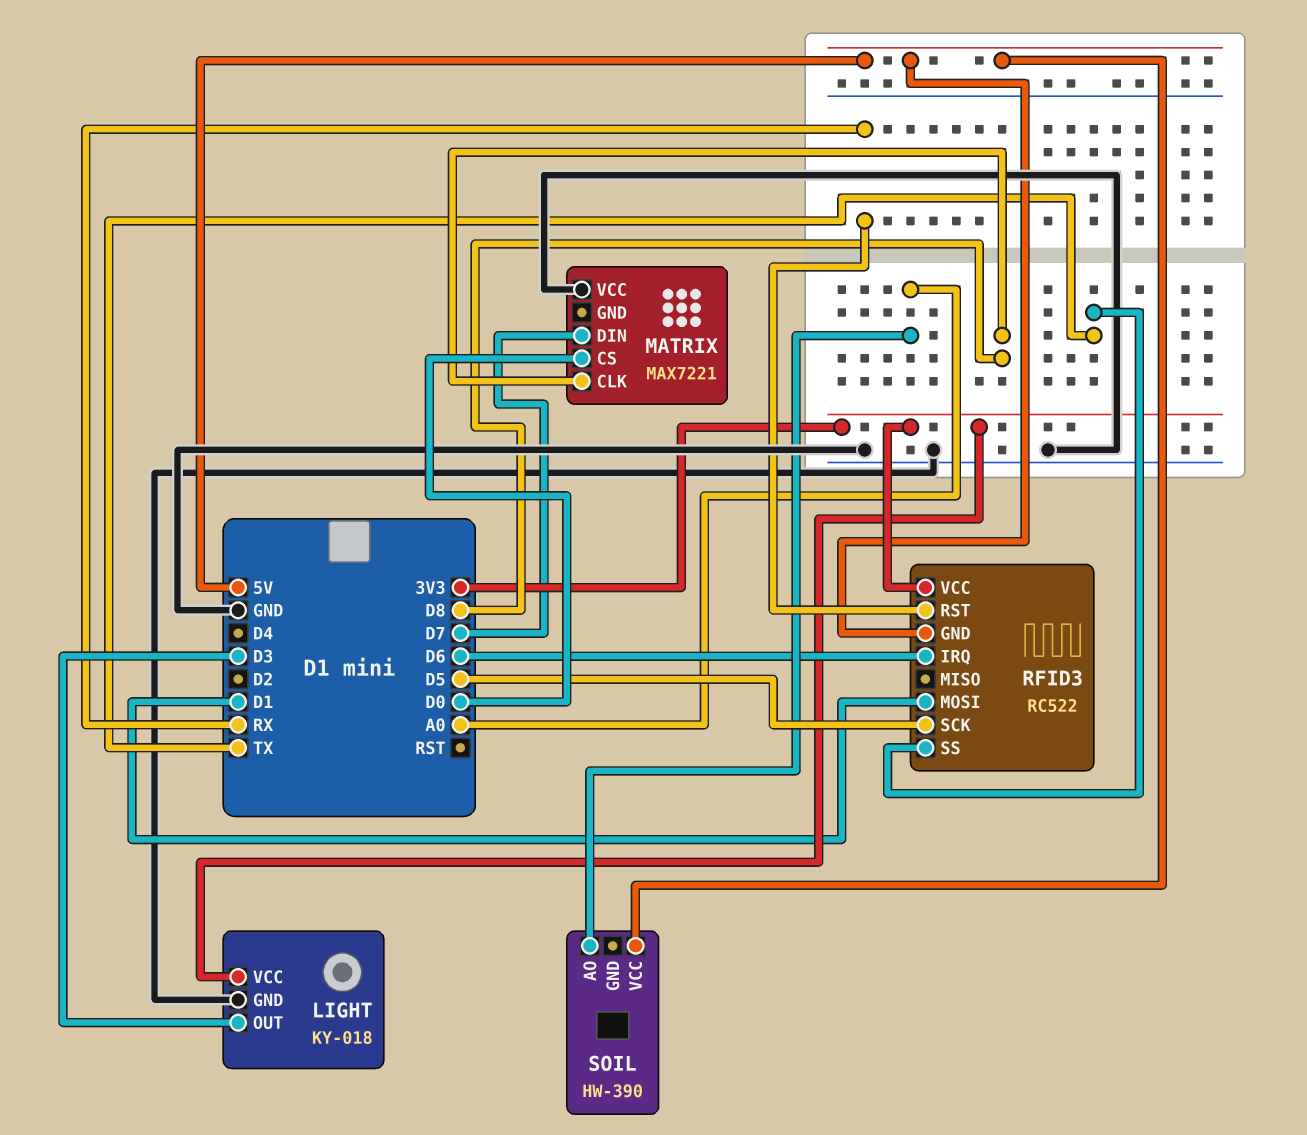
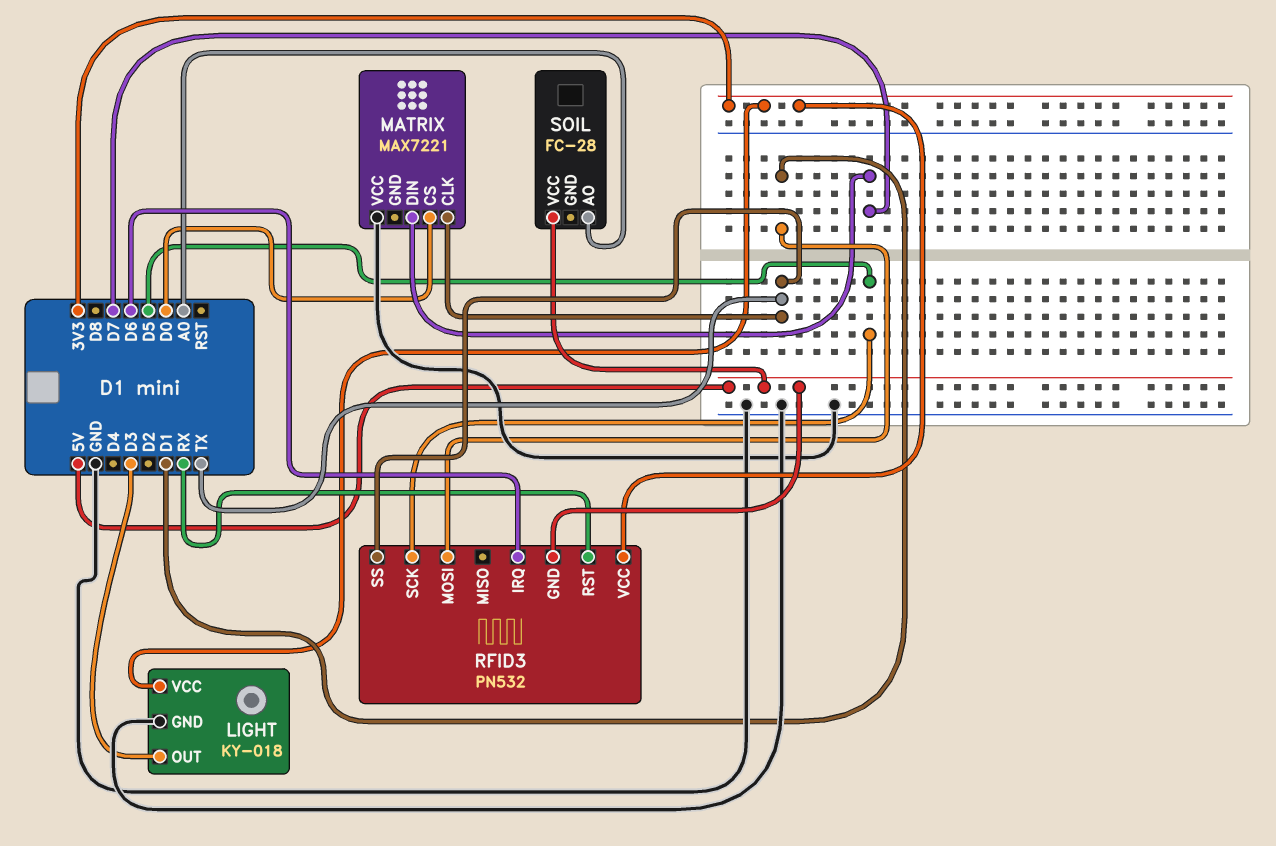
MATRIX pin CLK: D8 -> TX
RFID3: RC522 -> PN532
SOIL: HW-390 -> FC-28

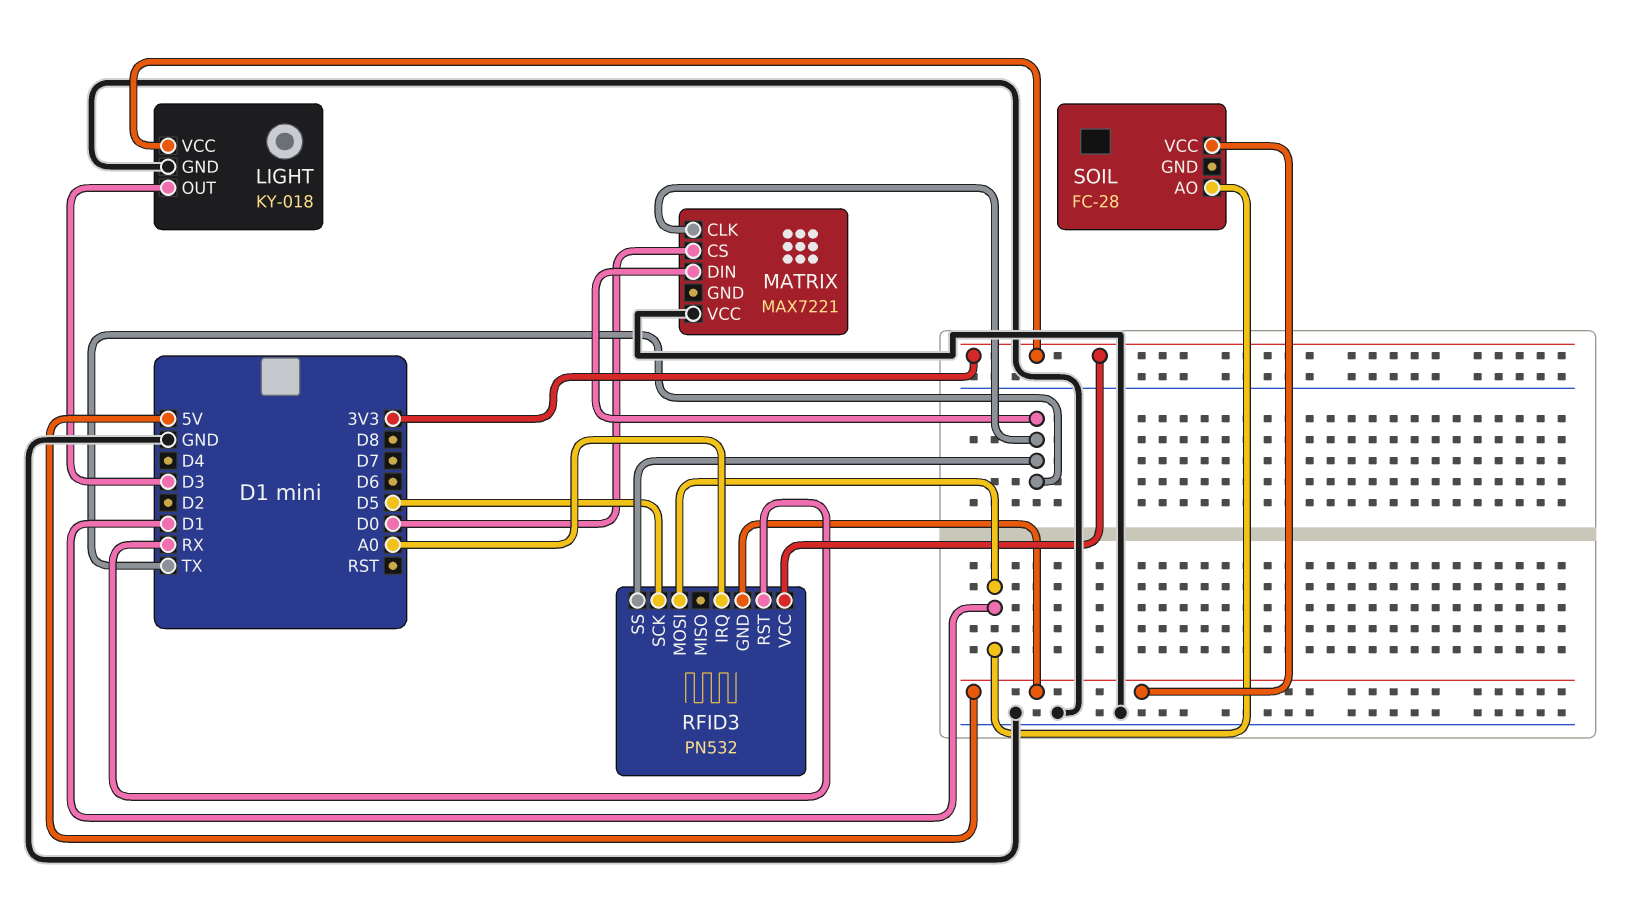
MATRIX pin DIN: D7 -> TX
RFID3 pin IRQ: D6 -> A0
SOIL pin AO: A0 -> D1

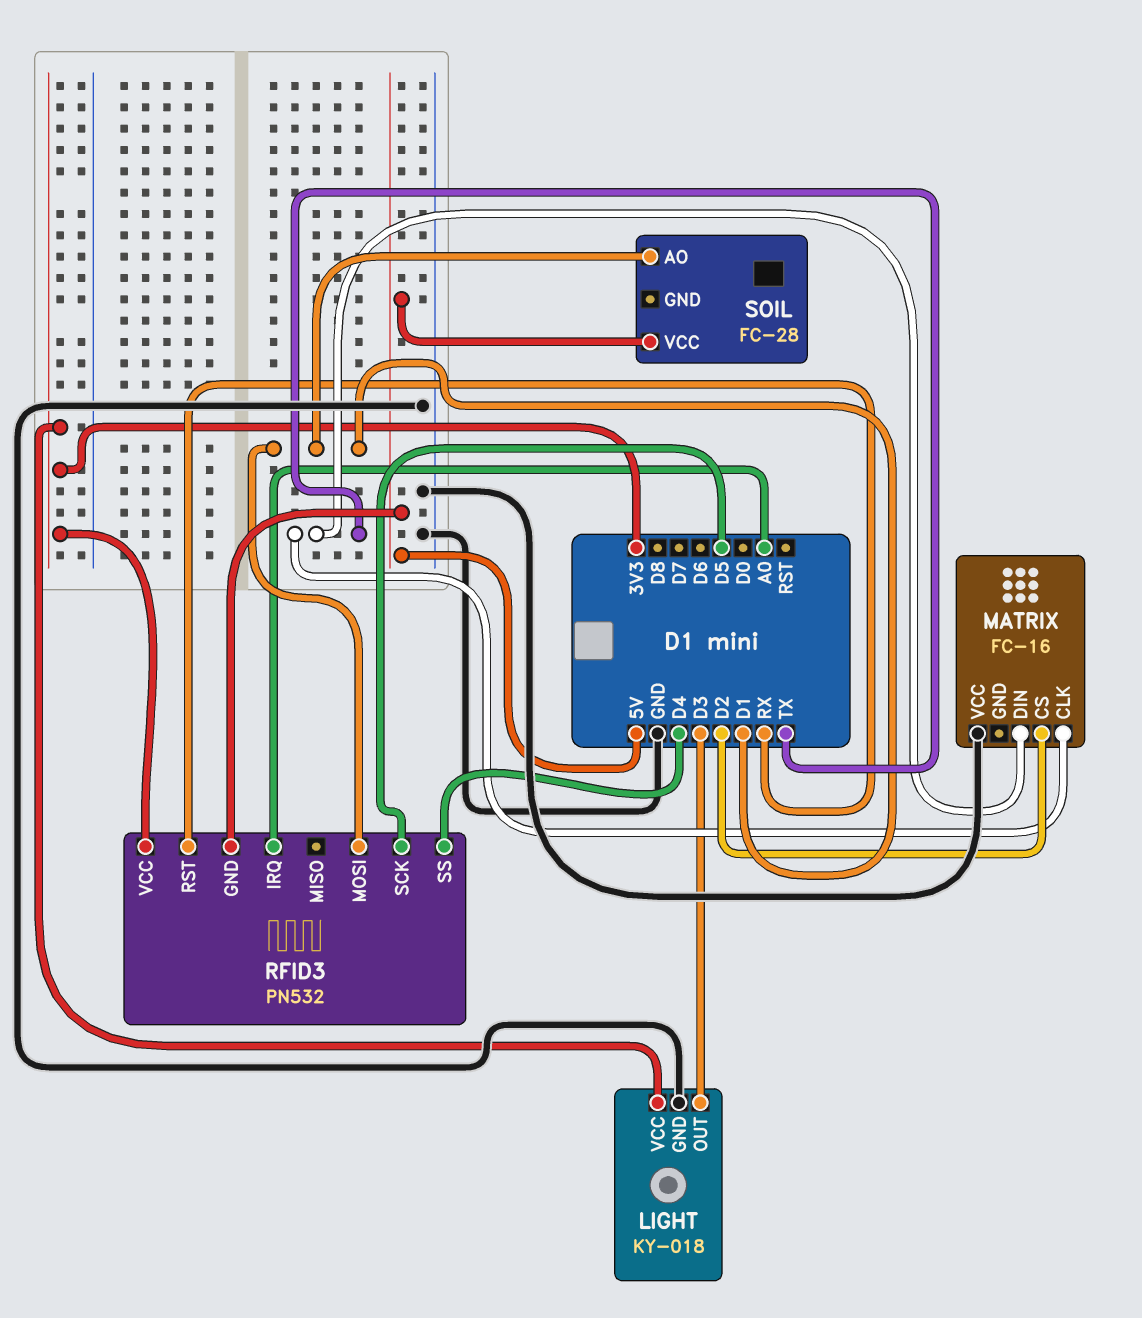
MATRIX: MAX7221 -> FC-16
MATRIX pin CS: D0 -> D2
RFID3 pin SS: TX -> D4

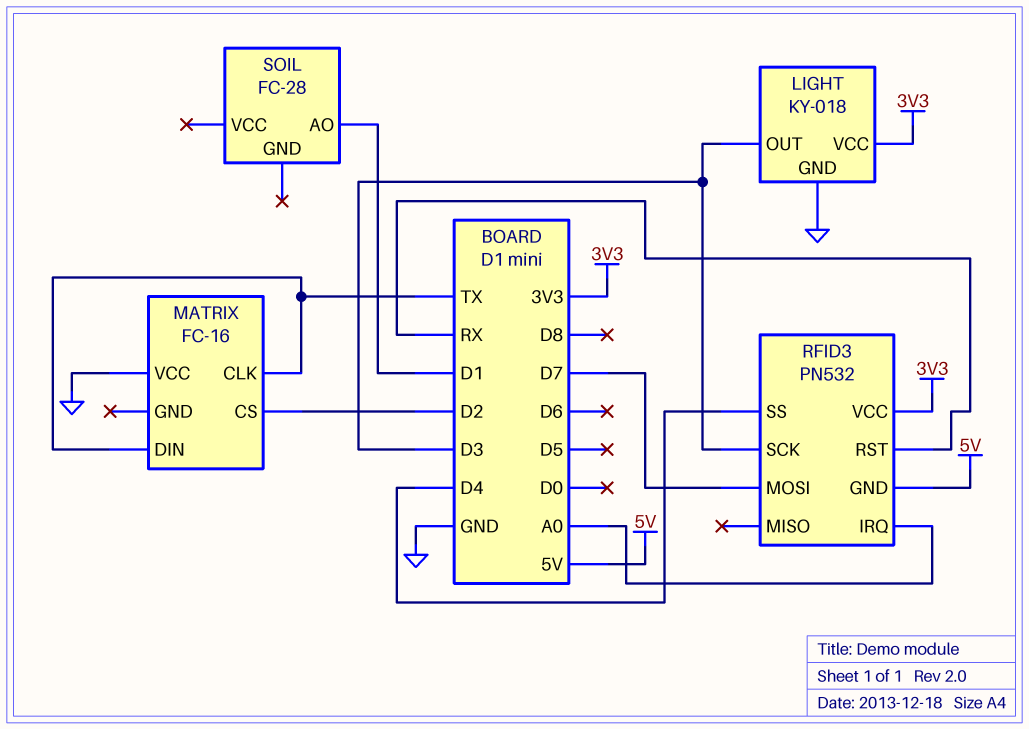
RFID3 pin MOSI: D1 -> D7
RFID3 pin SCK: D5 -> D3
SOIL pin VCC: 5V -> none

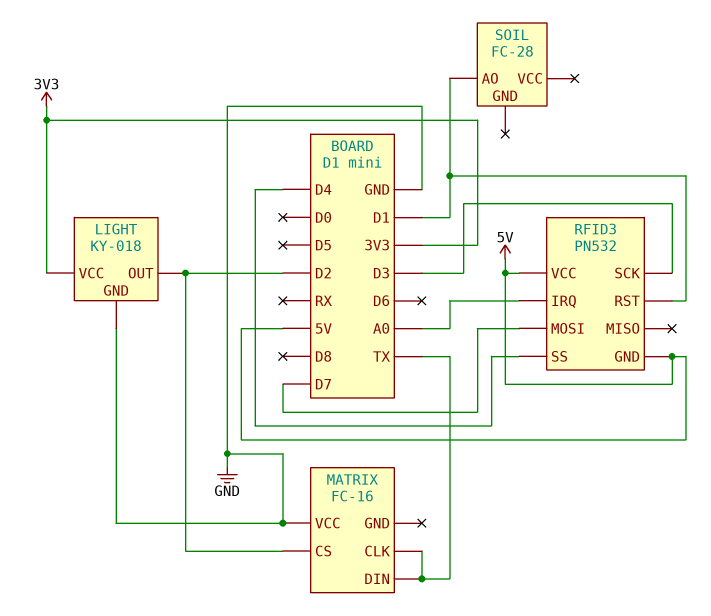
LIGHT pin OUT: D3 -> D2
RFID3 pin RST: RX -> D1
RFID3 pin VCC: 3V3 -> 5V

